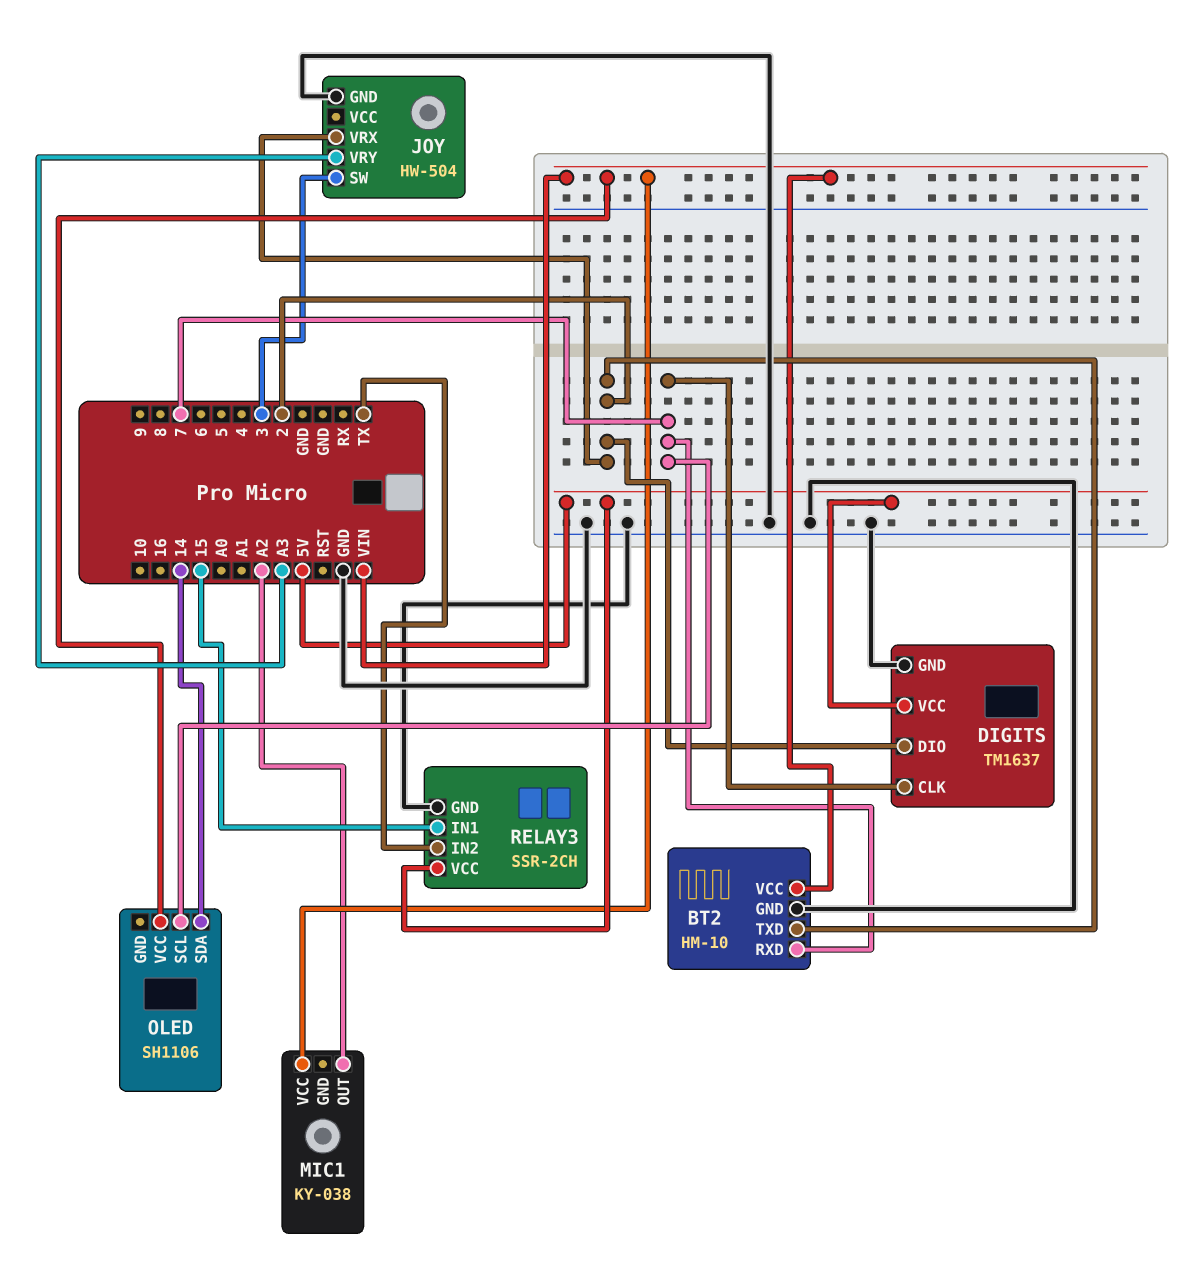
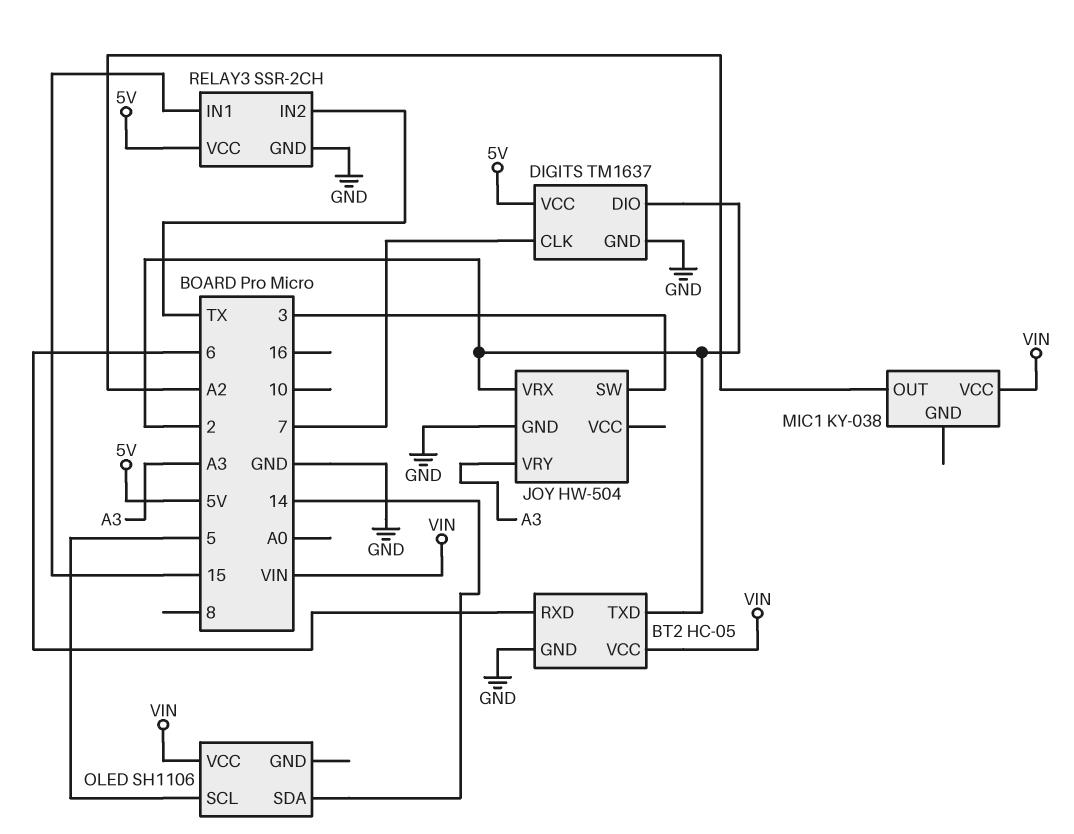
BT2: HM-10 -> HC-05
BT2 pin RXD: 7 -> 6
OLED pin SCL: 7 -> 5

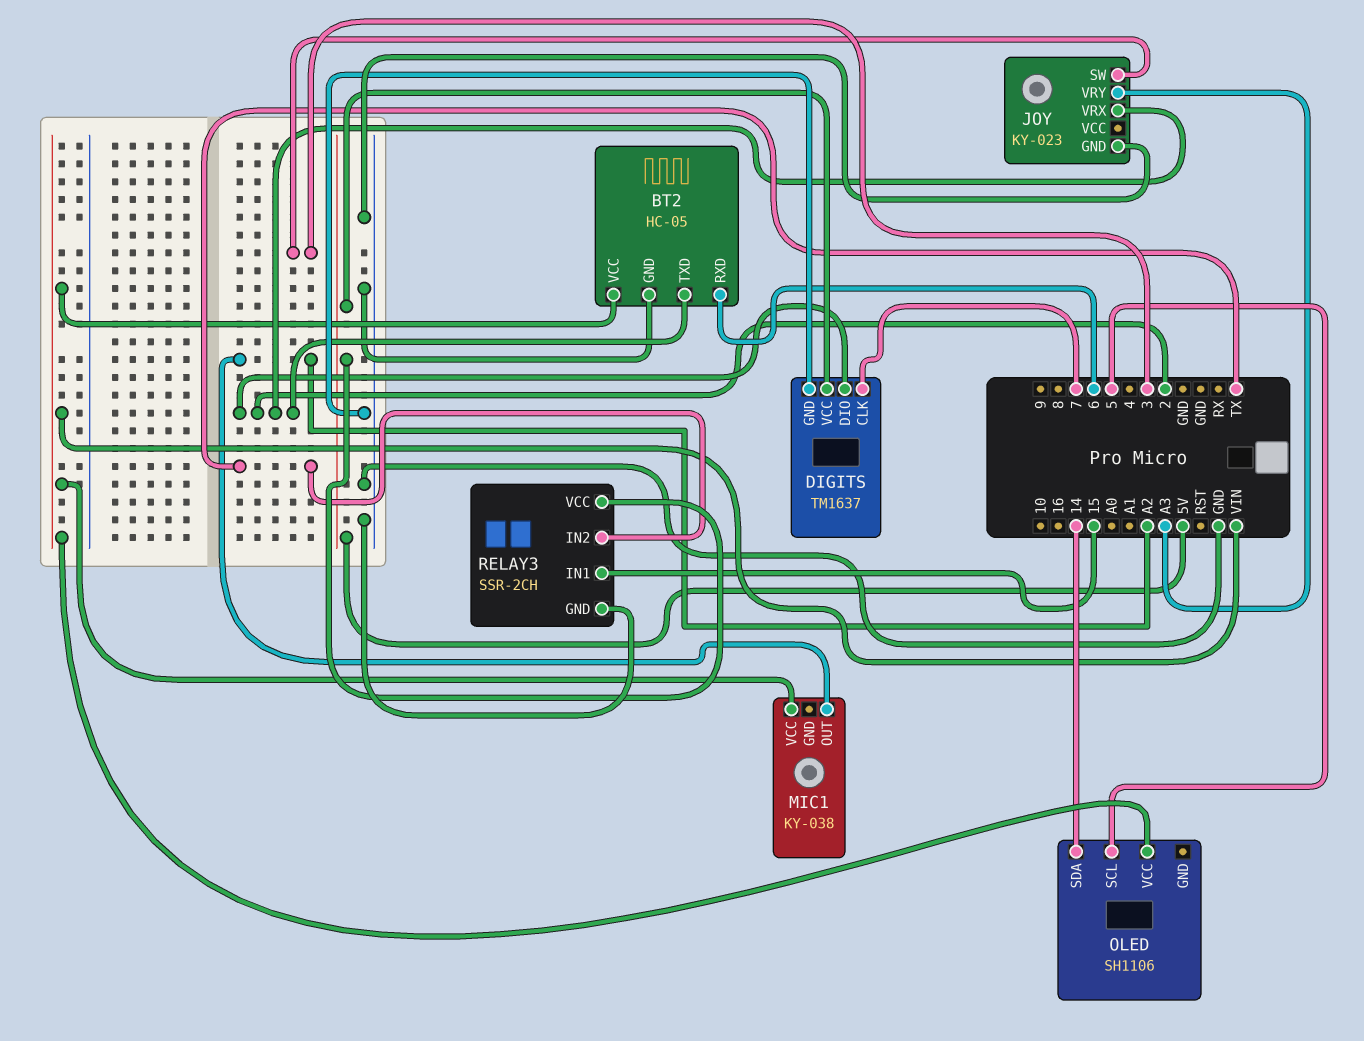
JOY: HW-504 -> KY-023

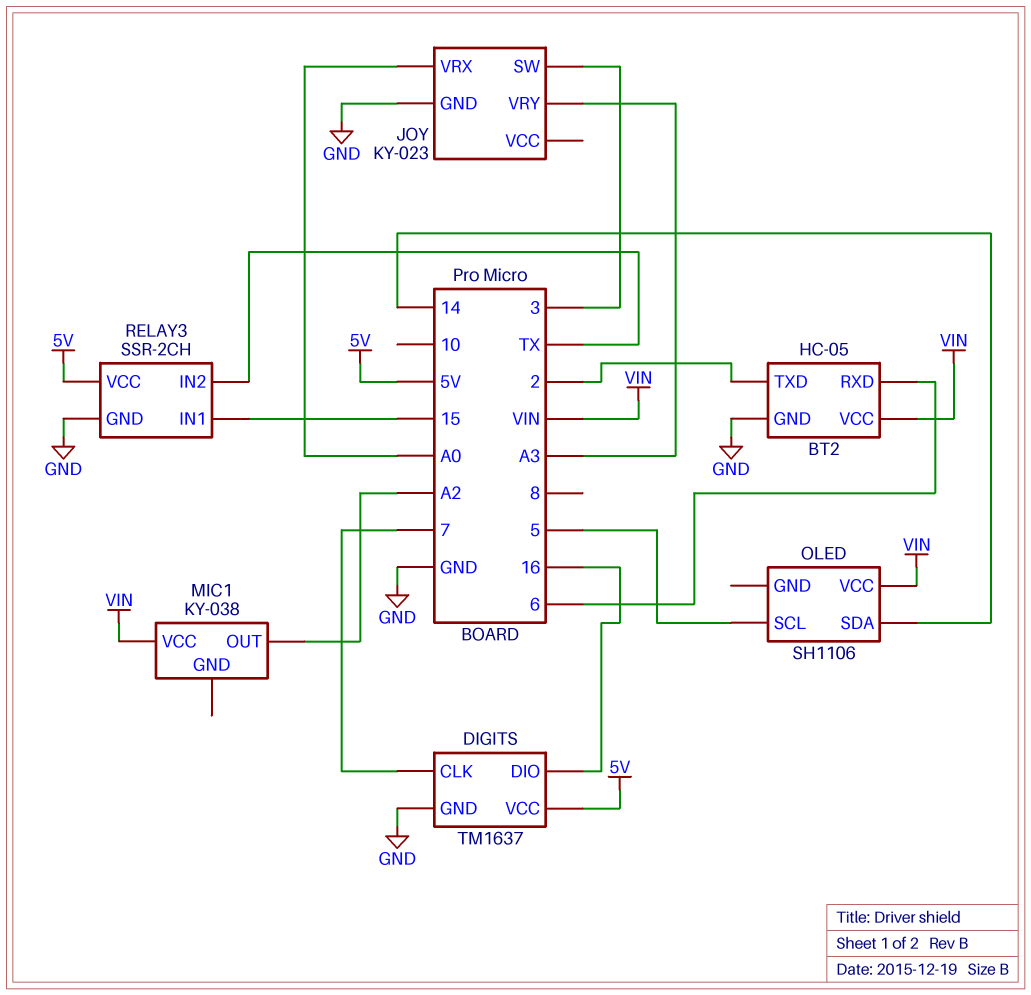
DIGITS pin DIO: 2 -> 16
JOY pin VRX: 2 -> A0

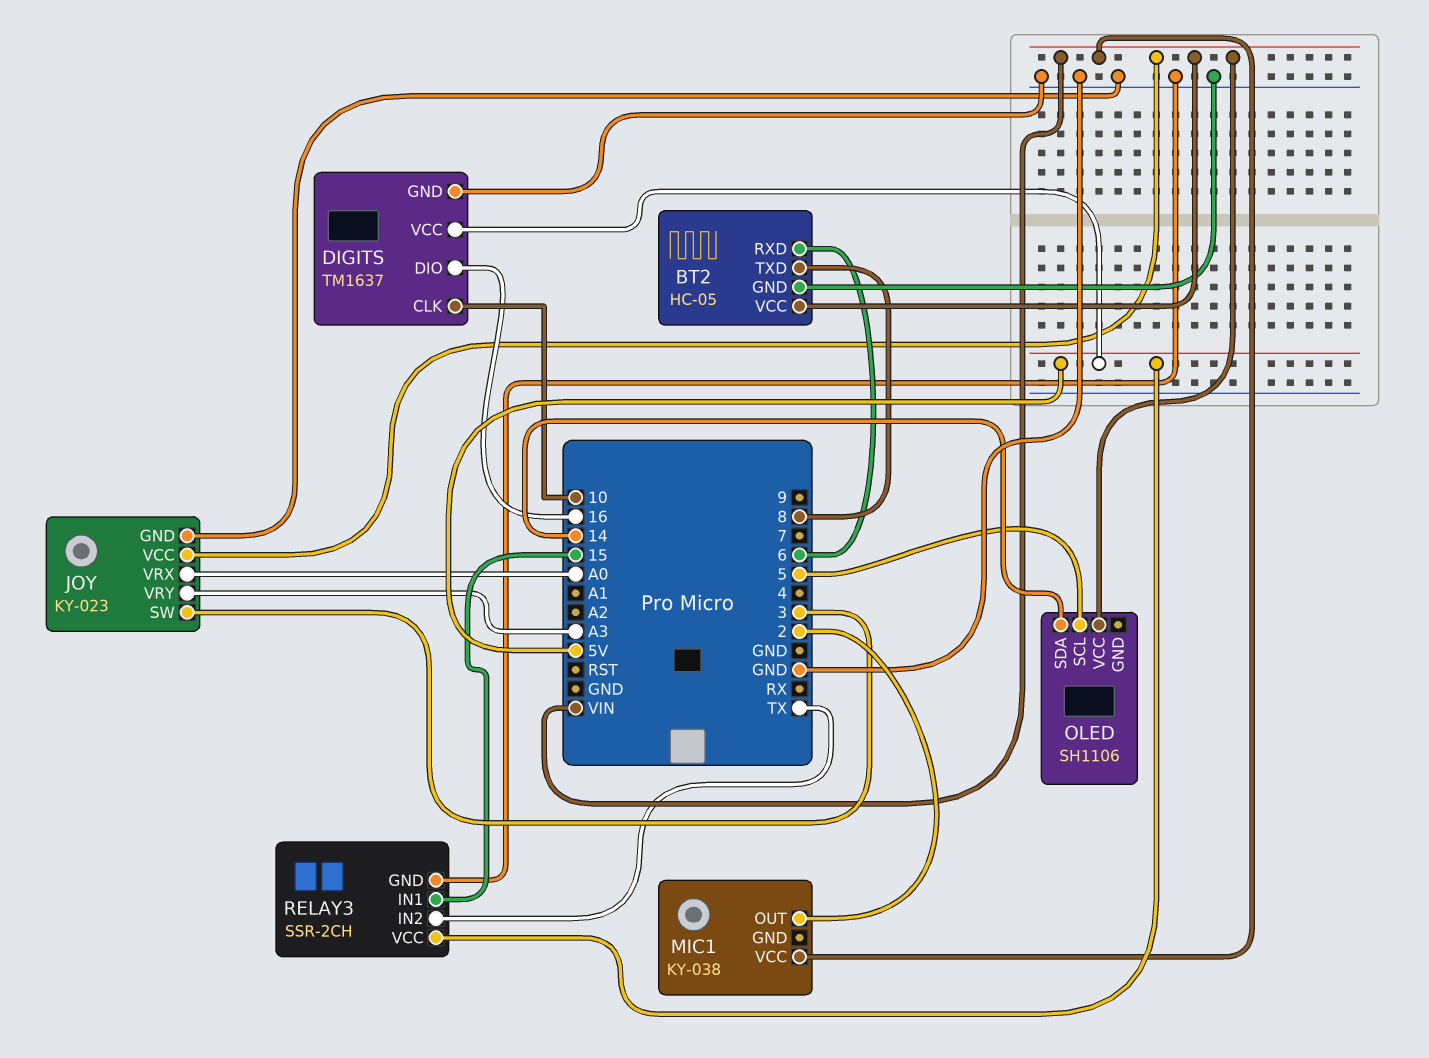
BT2 pin TXD: 2 -> 8
DIGITS pin CLK: 7 -> 10
JOY pin VCC: none -> VIN
MIC1 pin OUT: A2 -> 2

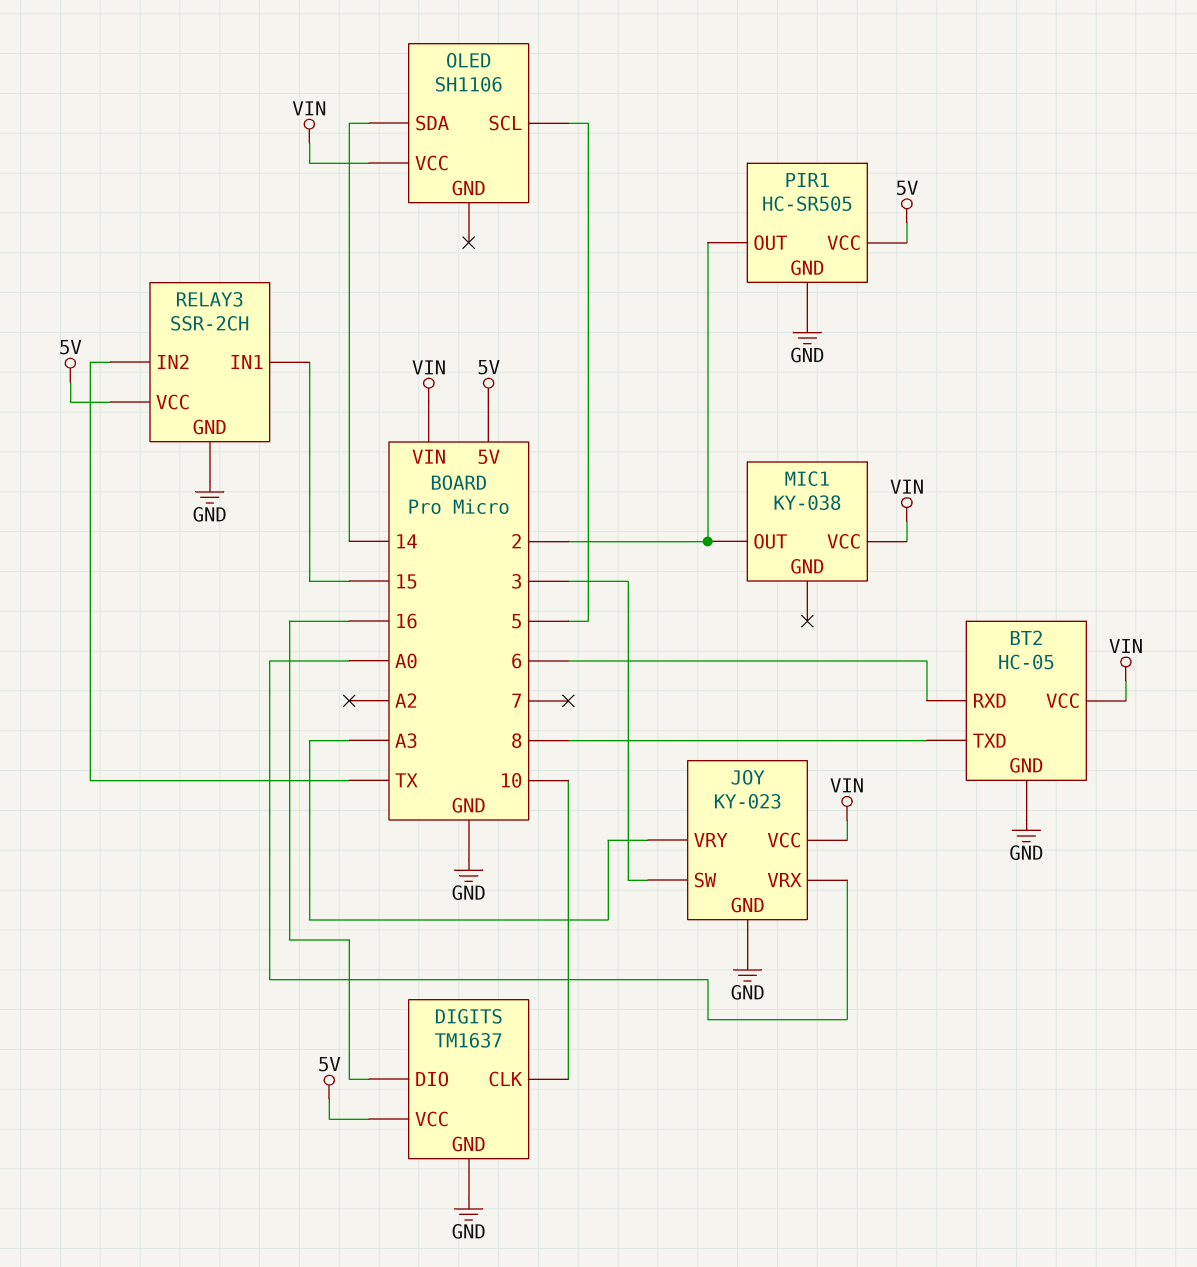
PIR1: none -> HC-SR505
PIR1 pin GND: none -> GND
PIR1 pin OUT: none -> 2
PIR1 pin VCC: none -> 5V

